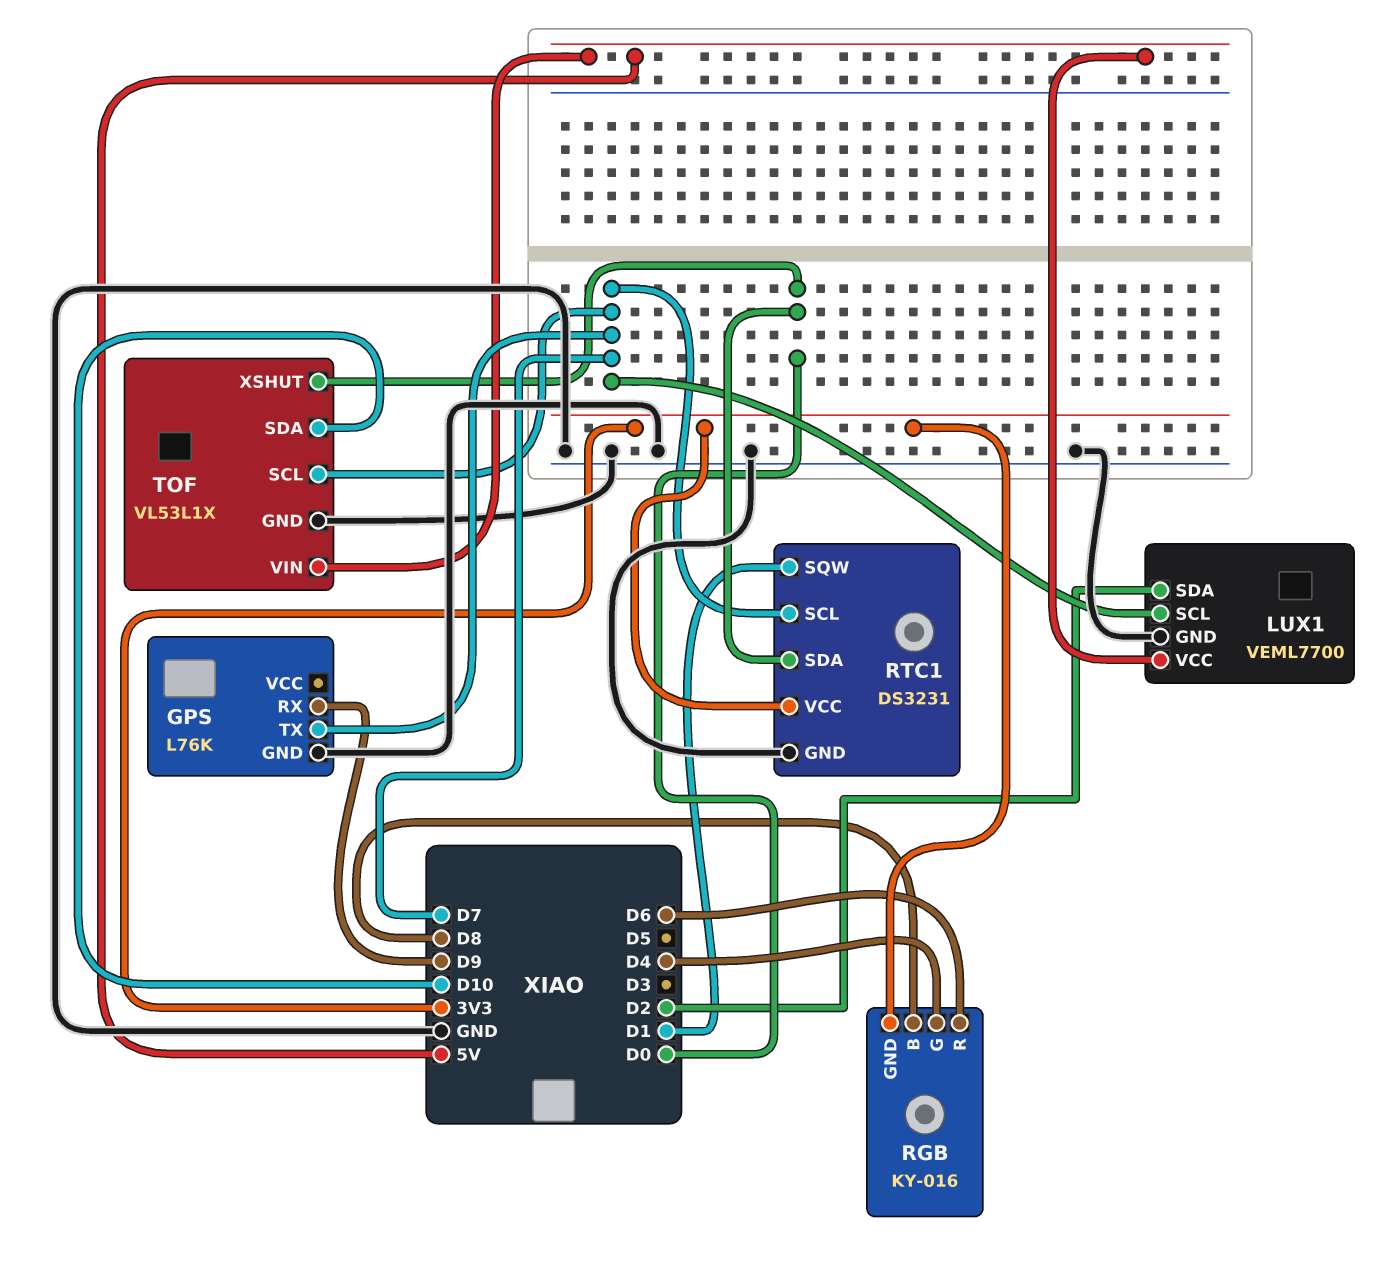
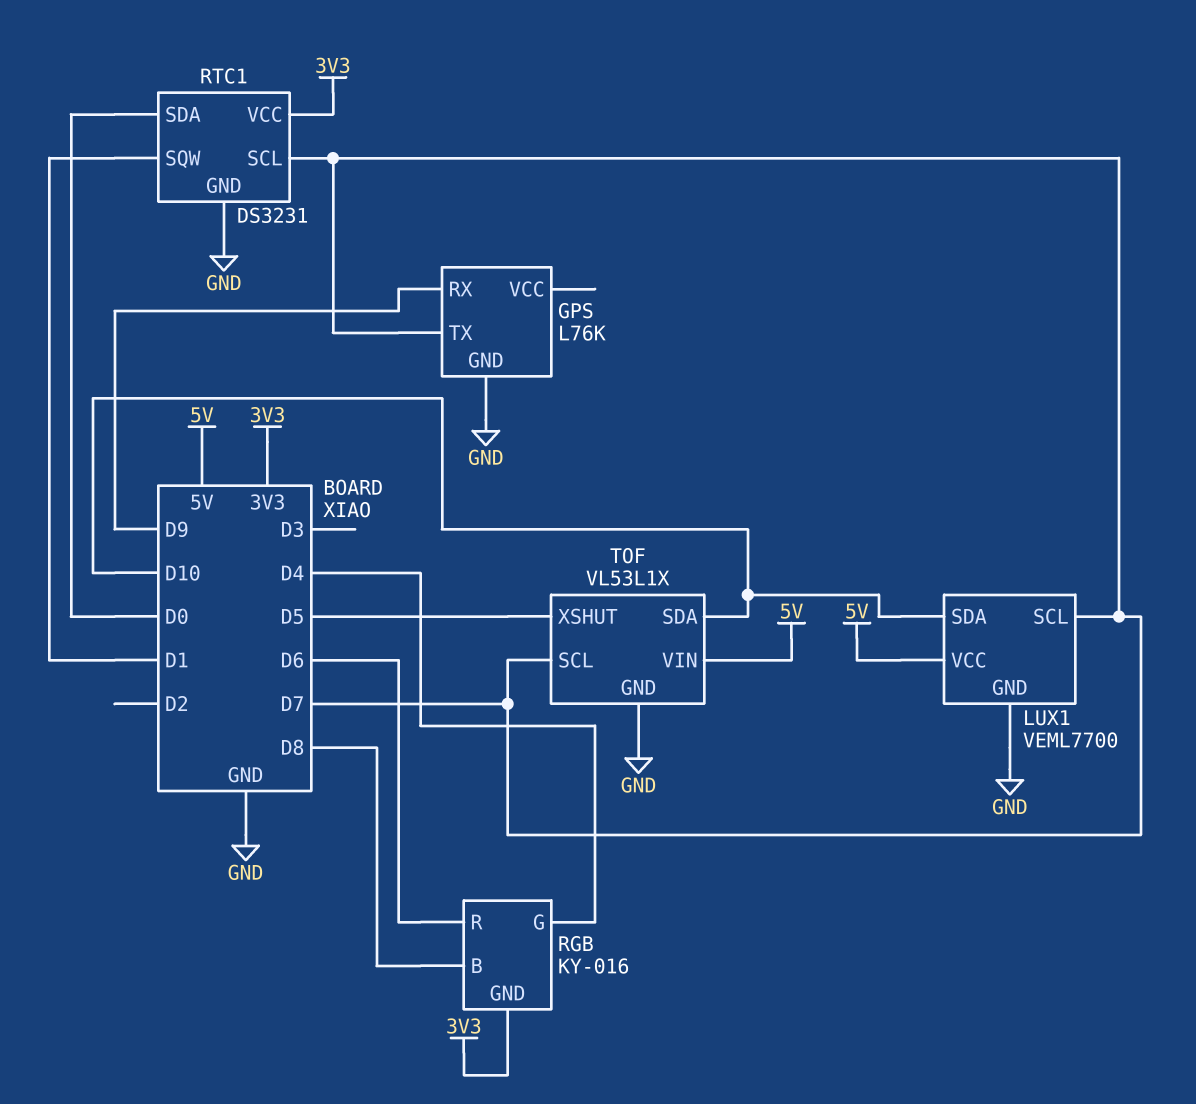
LUX1 pin SDA: D2 -> D10
TOF pin XSHUT: D0 -> D5

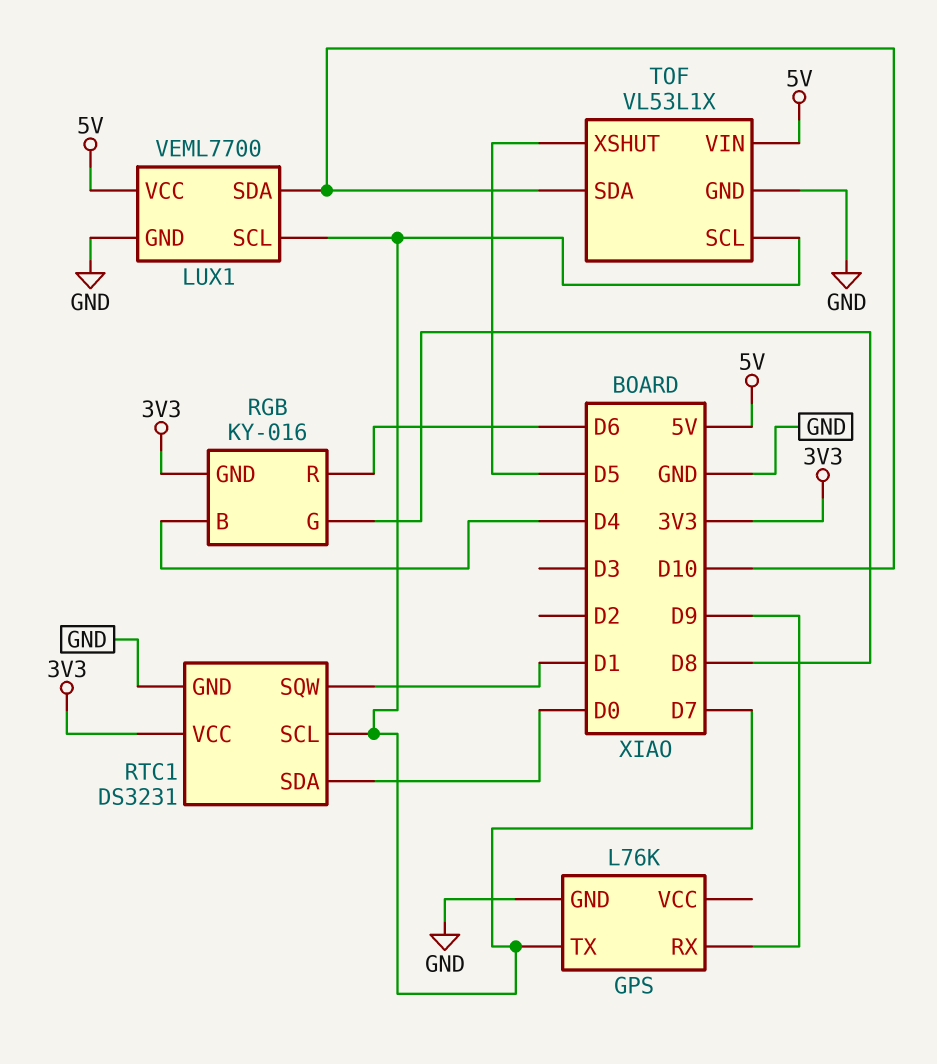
RGB pin B: D8 -> D4
RGB pin G: D4 -> D8

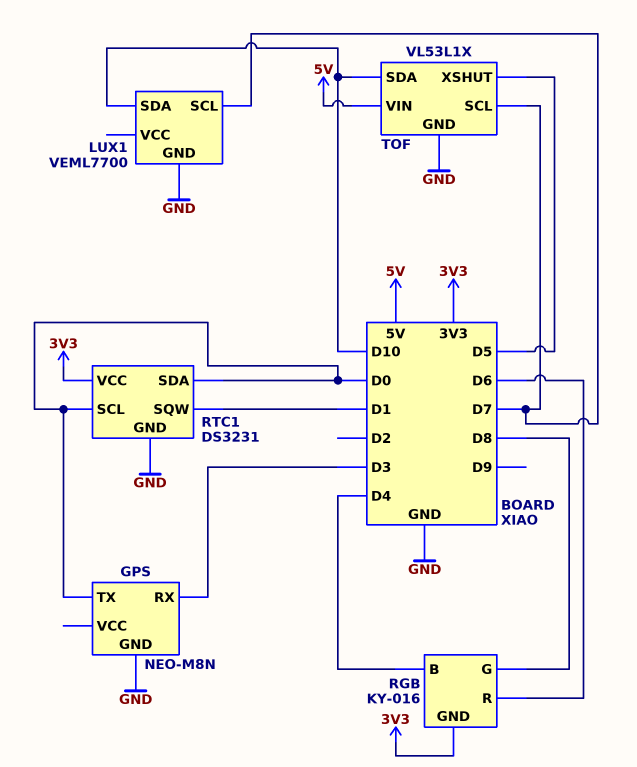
GPS: L76K -> NEO-M8N
GPS pin RX: D9 -> D3
GPS pin TX: D7 -> D0
LUX1 pin VCC: 5V -> none
RTC1 pin SCL: D7 -> D0

